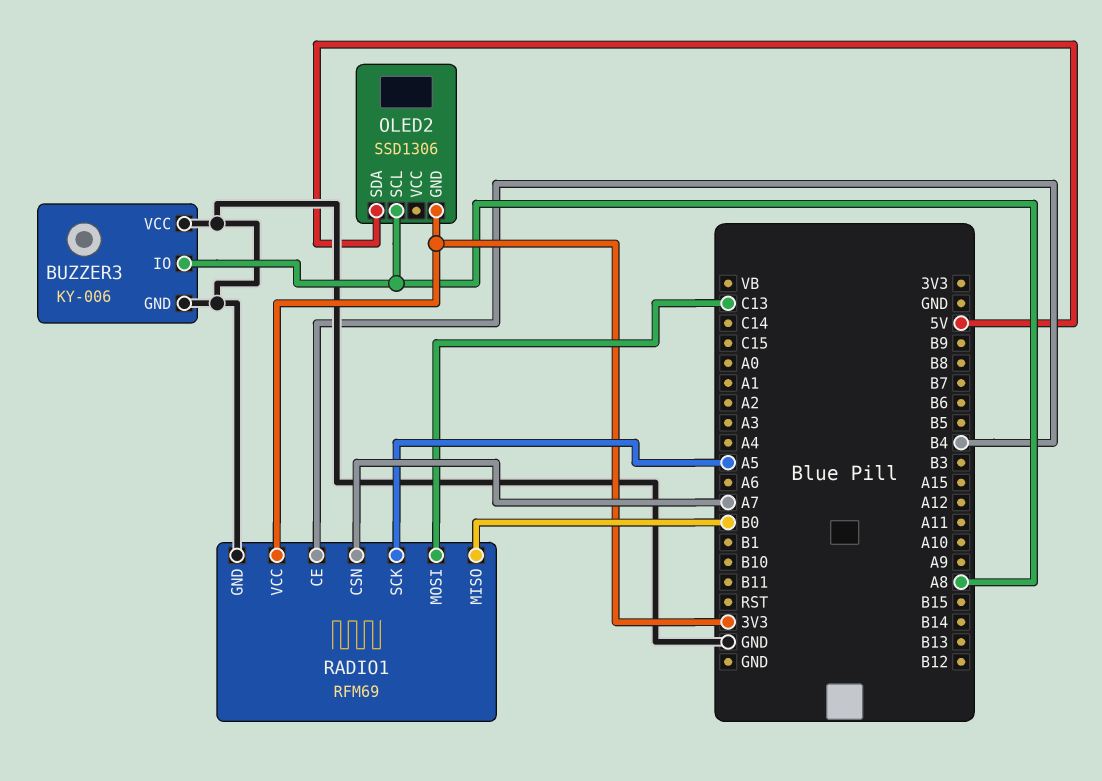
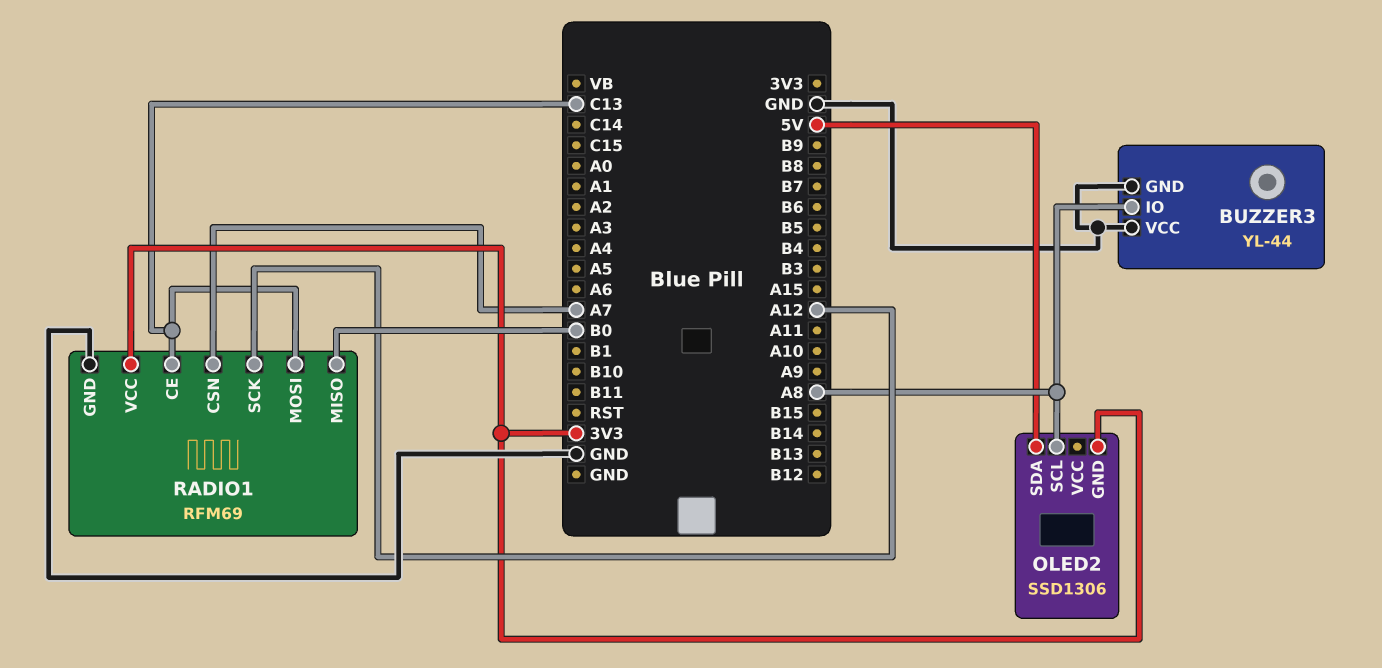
BUZZER3: KY-006 -> YL-44
RADIO1 pin CE: B4 -> C13
RADIO1 pin SCK: A5 -> A12

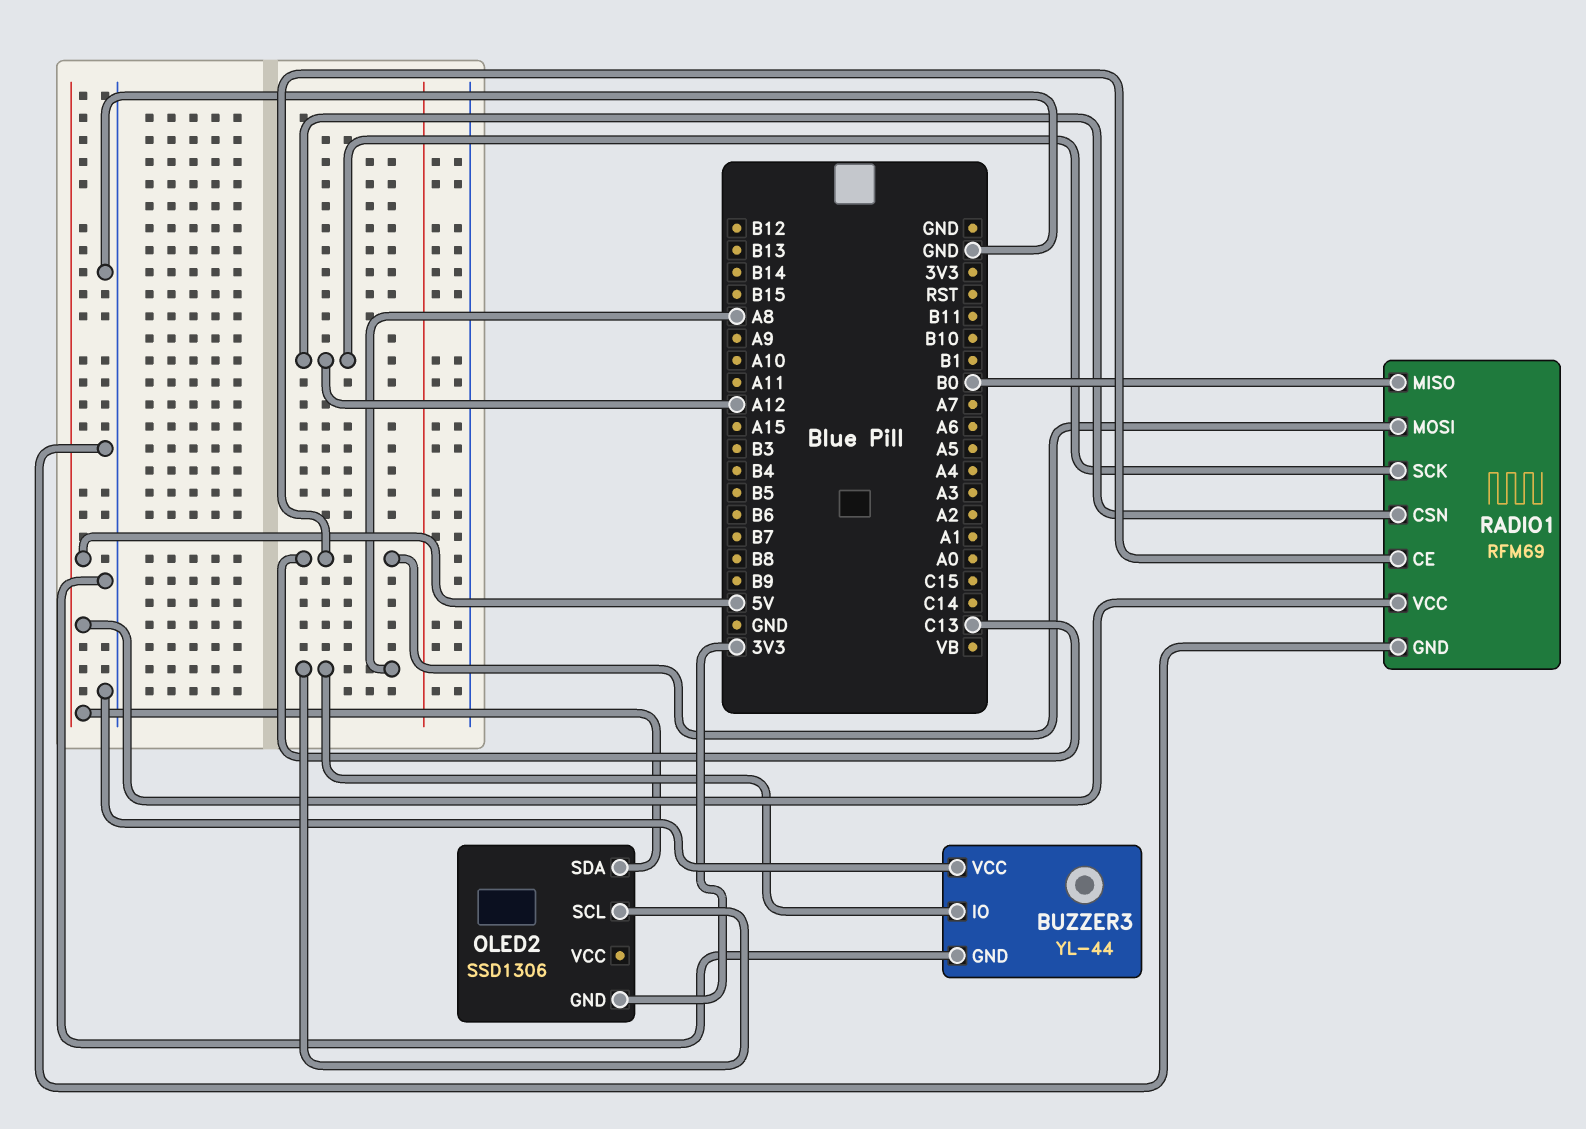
RADIO1 pin CSN: A7 -> A12
RADIO1 pin VCC: 3V3 -> 5V

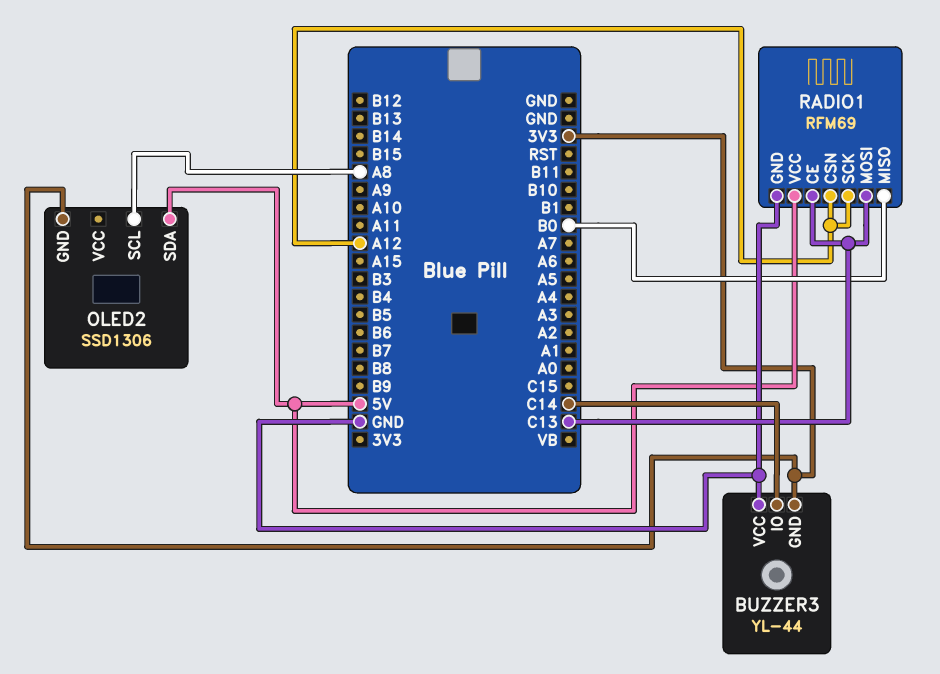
BUZZER3 pin GND: GND -> 3V3
BUZZER3 pin IO: A8 -> C14

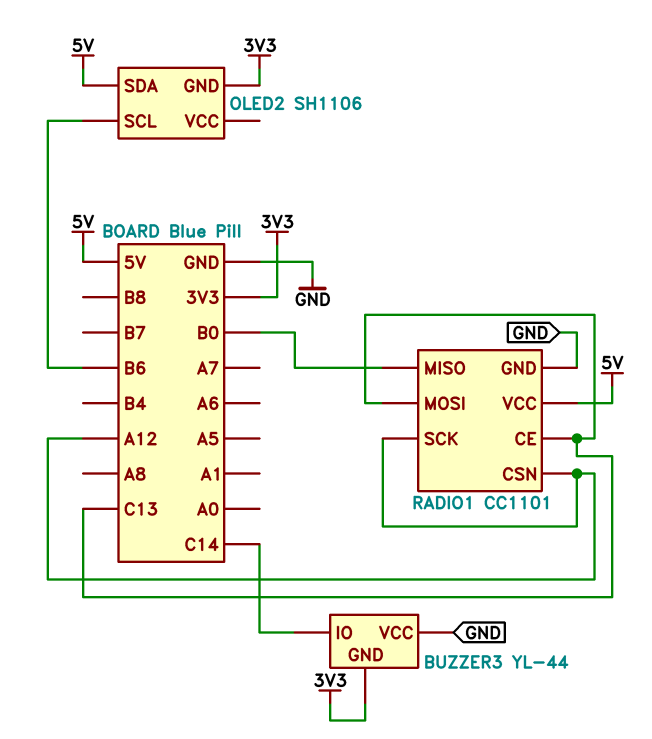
OLED2: SSD1306 -> SH1106
OLED2 pin SCL: A8 -> B6
RADIO1: RFM69 -> CC1101

